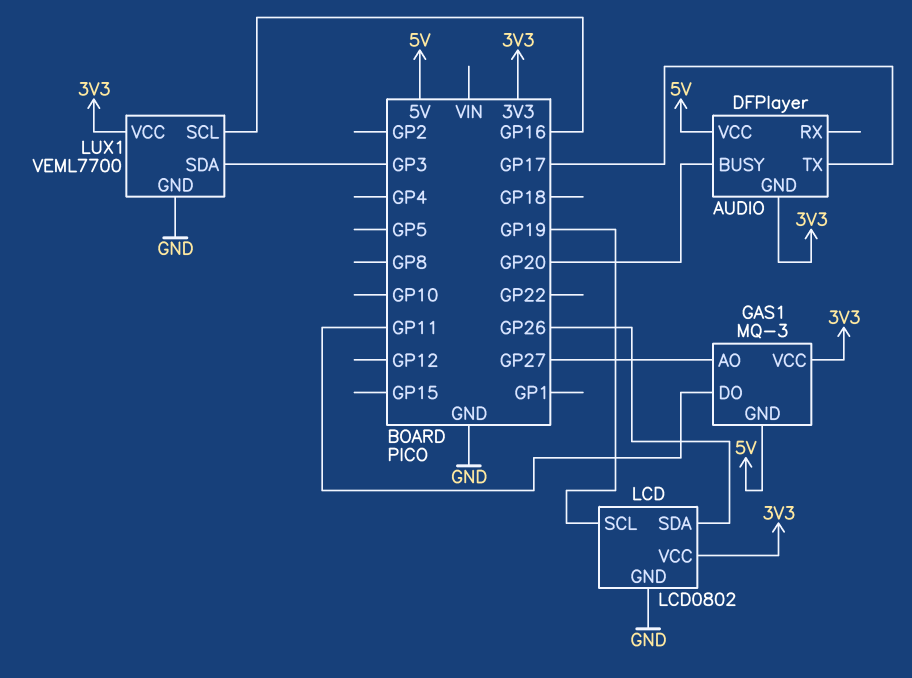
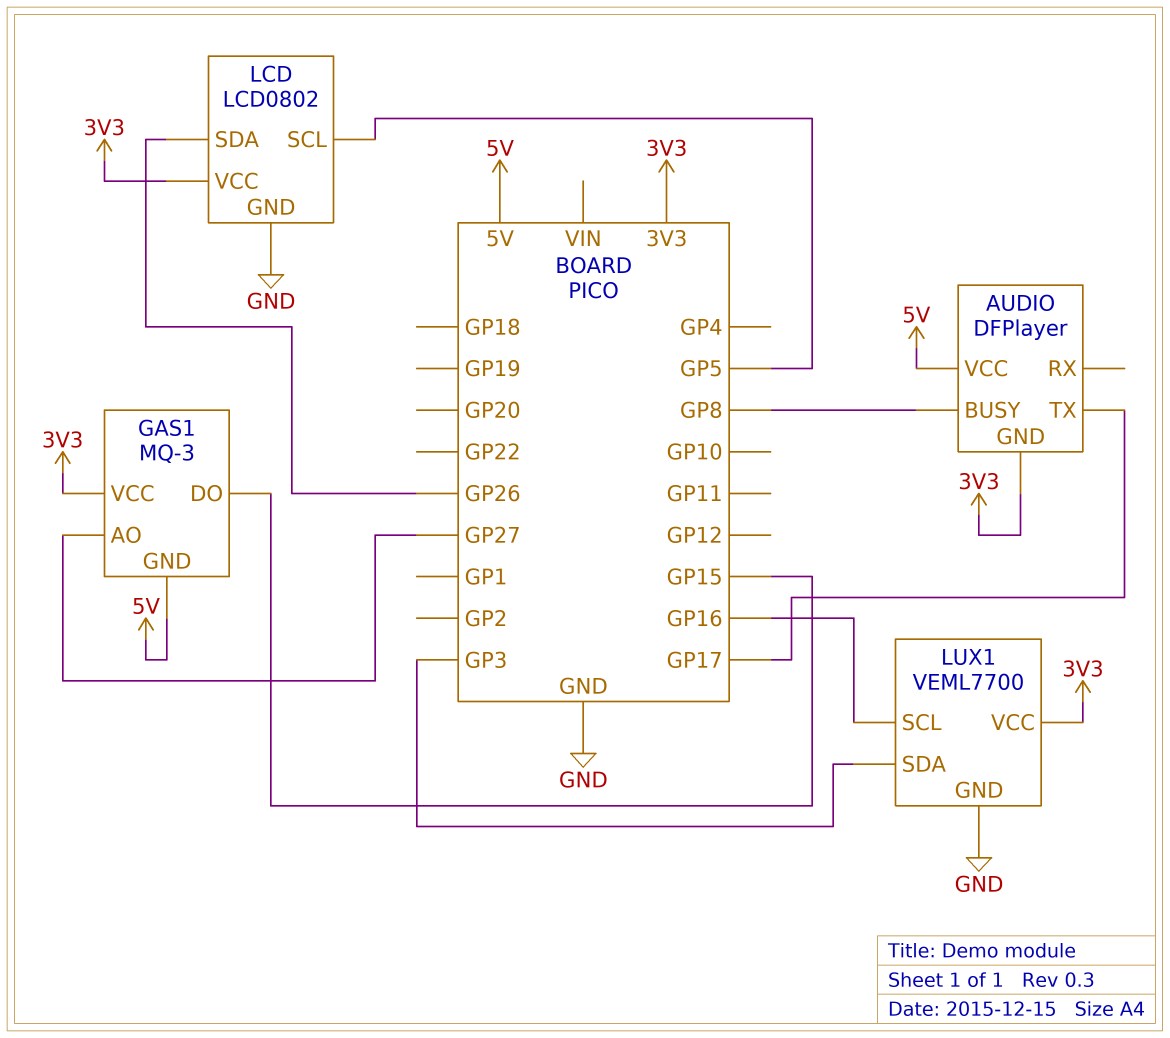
AUDIO pin BUSY: GP20 -> GP8
GAS1 pin DO: GP11 -> GP15
LCD pin SCL: GP19 -> GP5

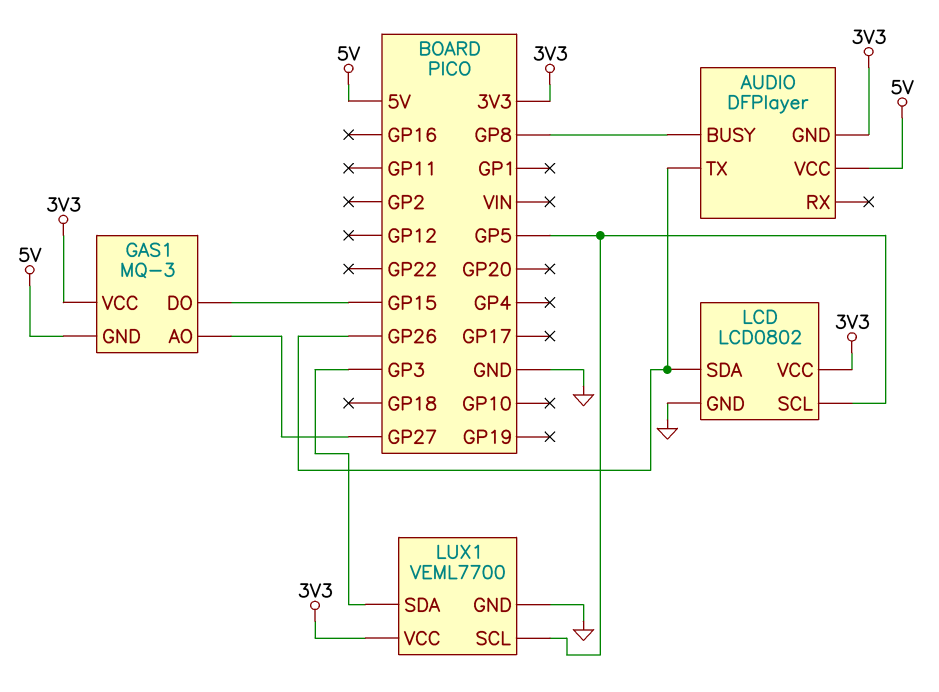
AUDIO pin TX: GP17 -> GP26
LUX1 pin SCL: GP16 -> GP5

